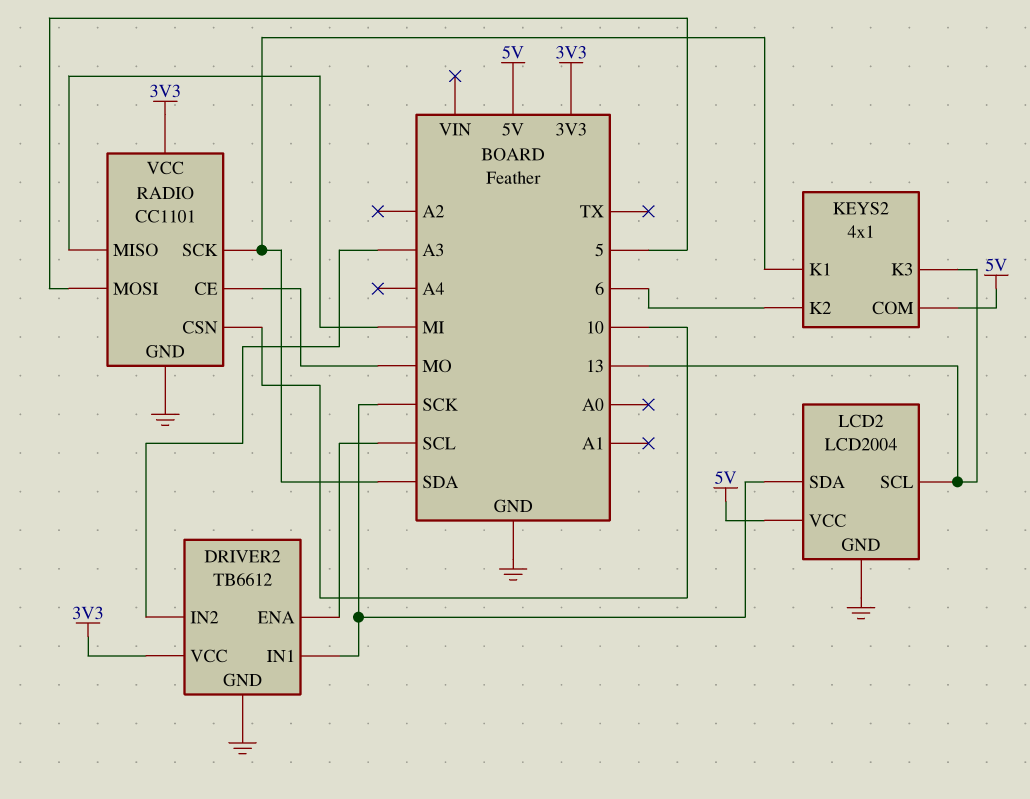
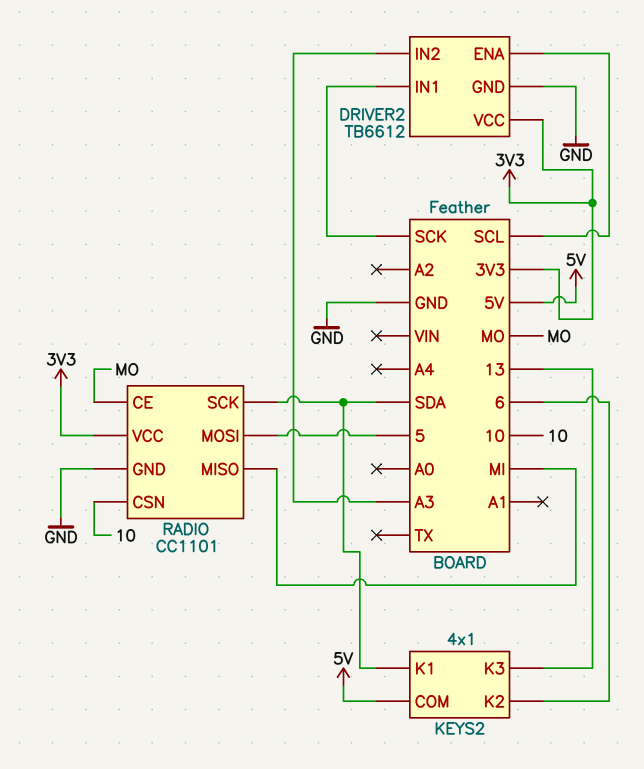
LCD2: LCD2004 -> none
LCD2 pin GND: GND -> none
LCD2 pin SCL: 13 -> none
LCD2 pin SDA: SCK -> none
LCD2 pin VCC: 5V -> none

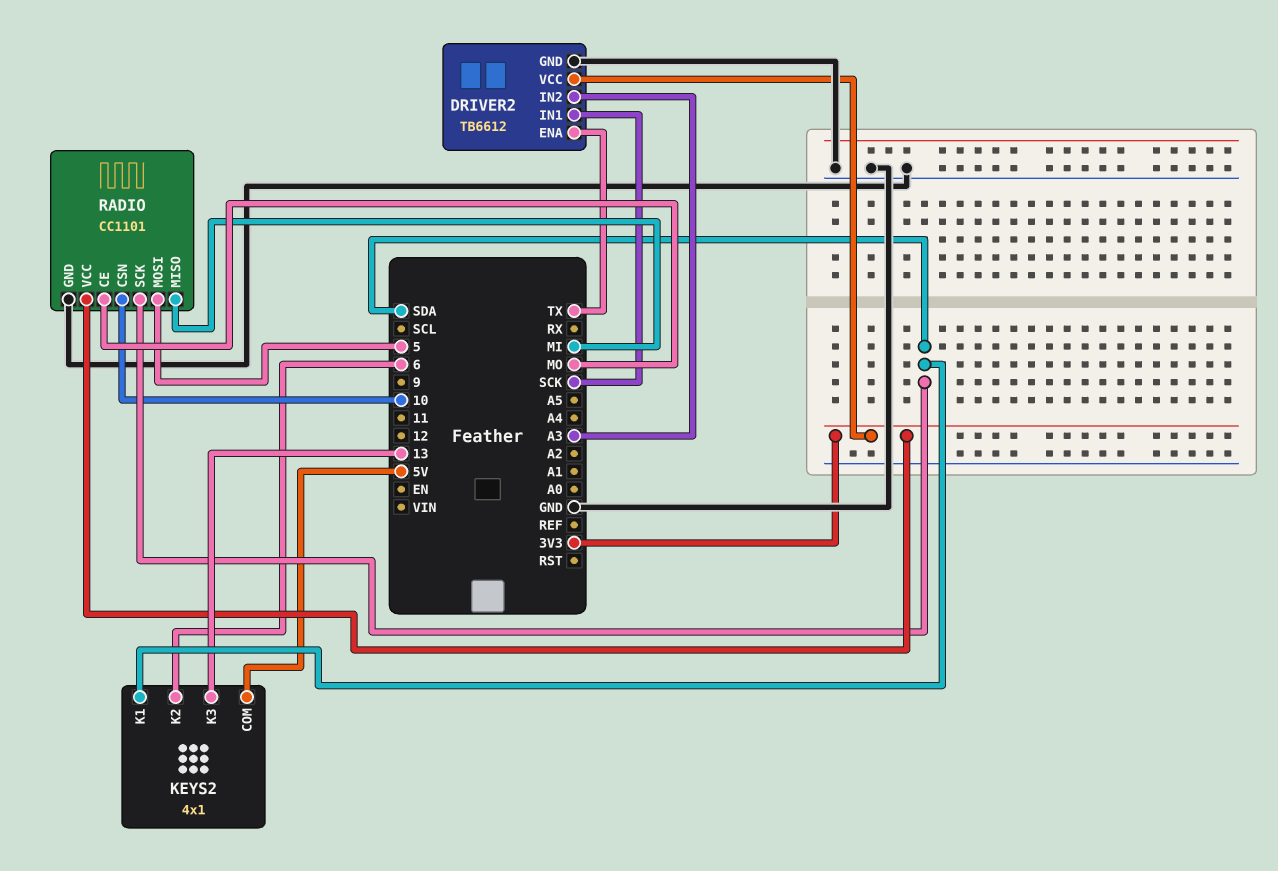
DRIVER2 pin ENA: SCL -> TX

